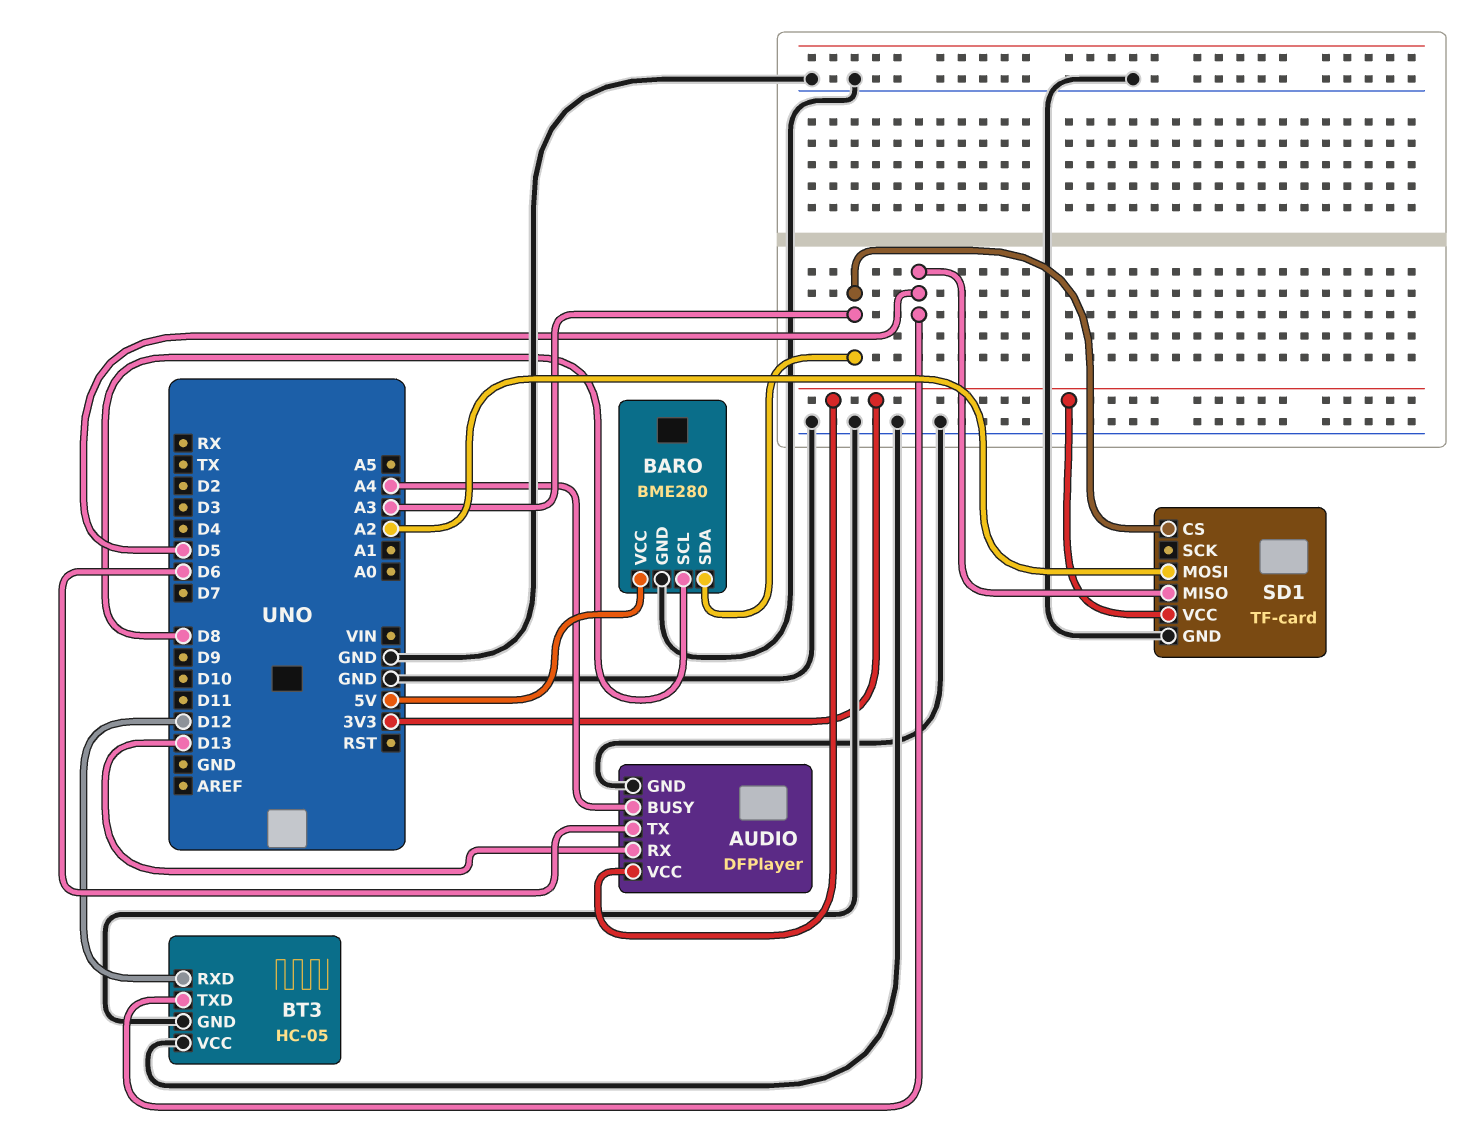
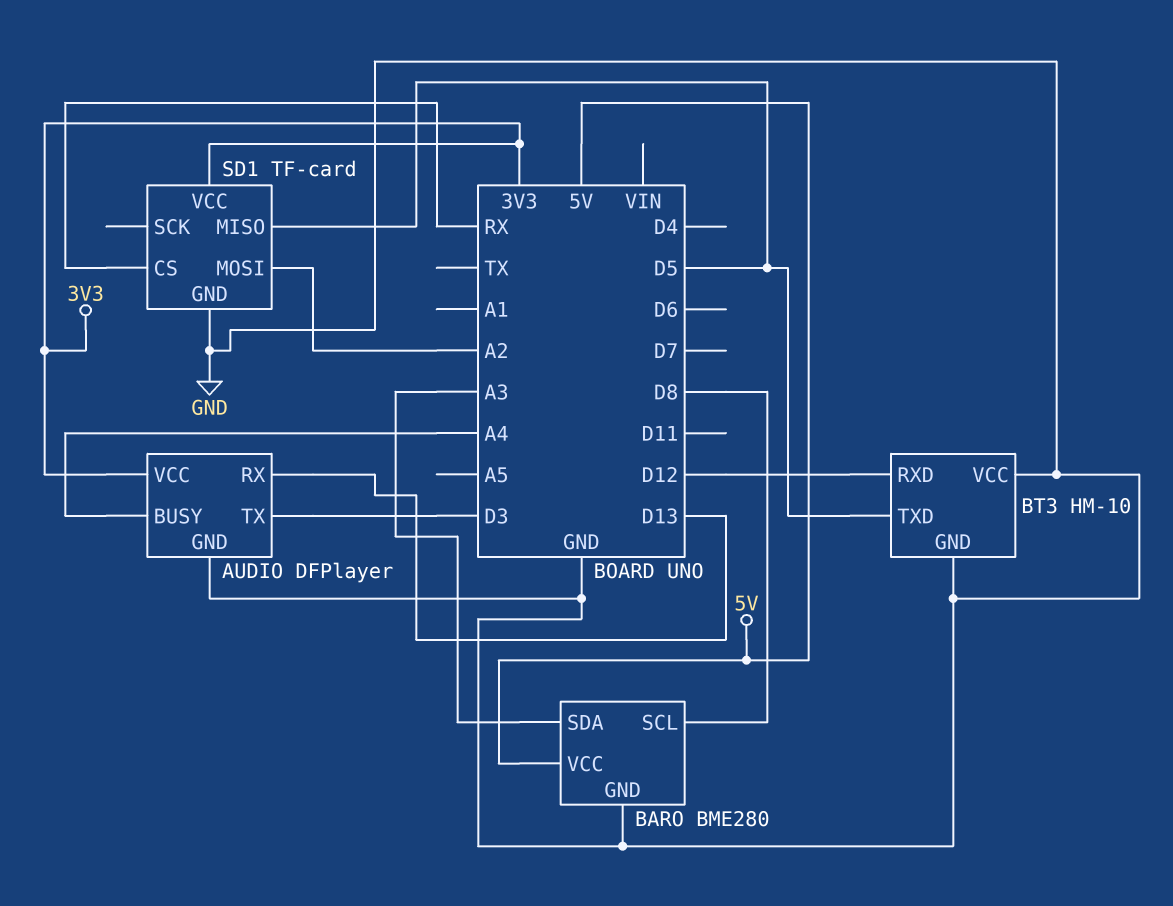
AUDIO pin TX: D6 -> D3
BT3: HC-05 -> HM-10
SD1 pin CS: A3 -> RX

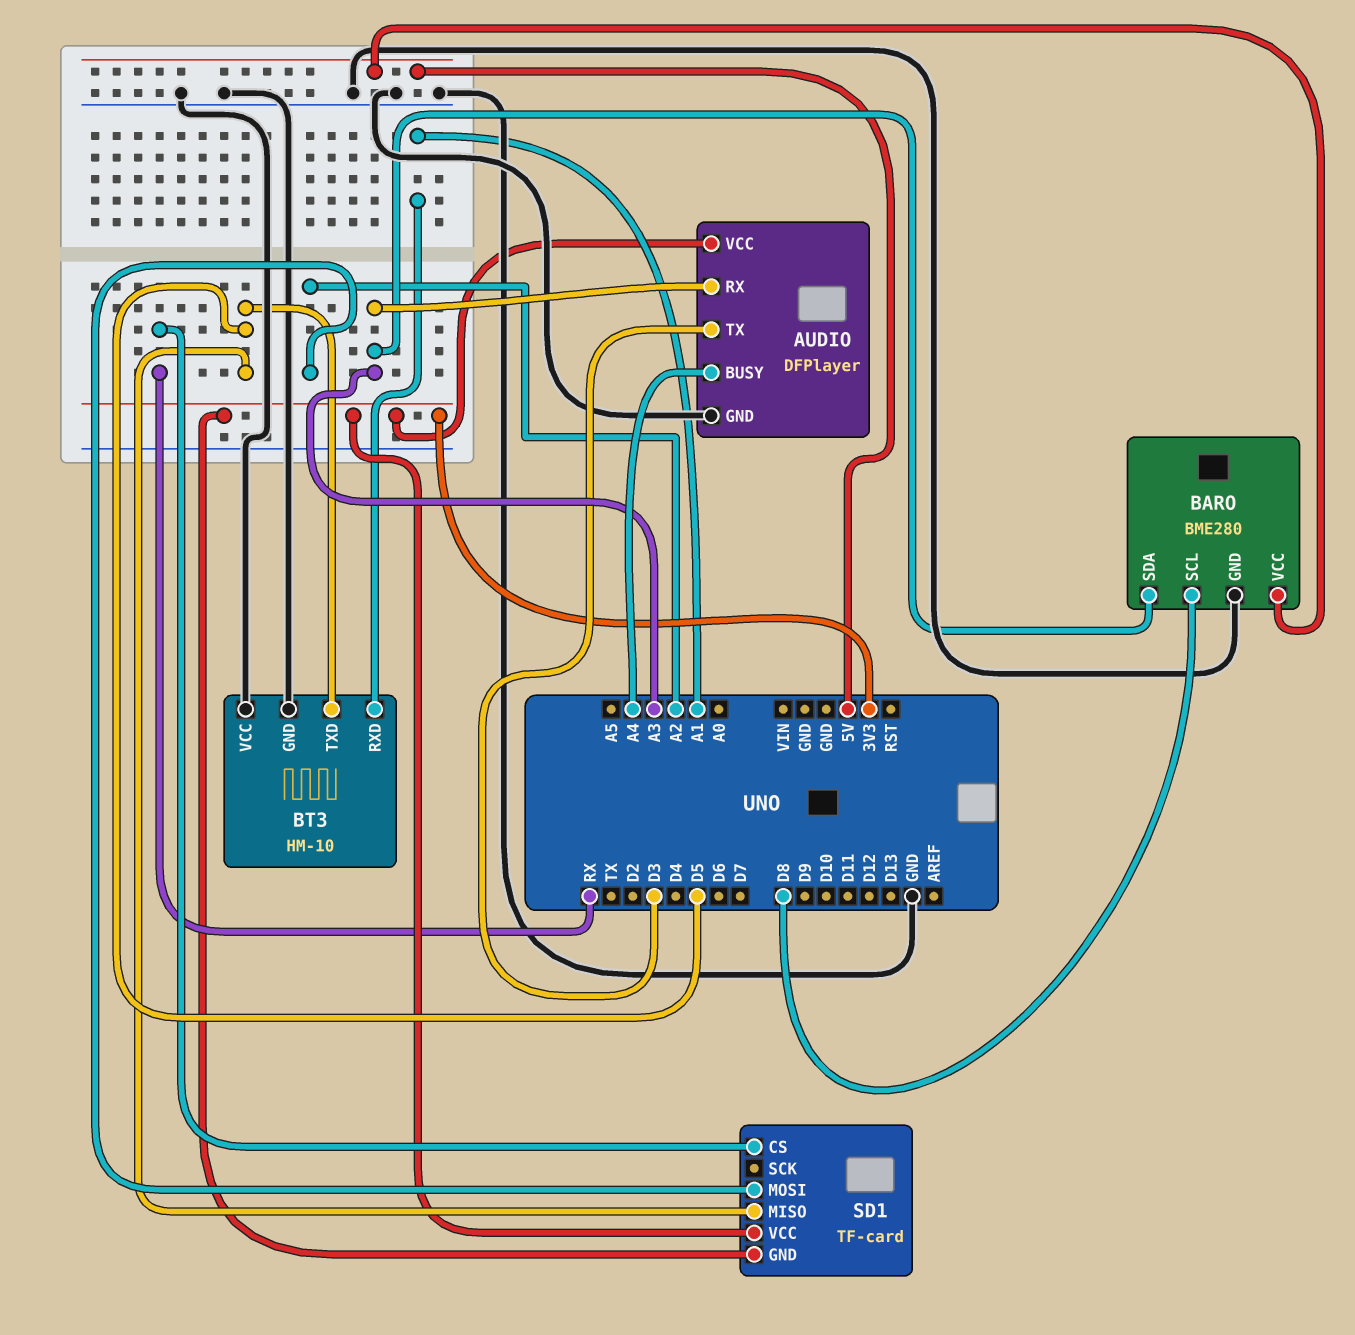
AUDIO pin RX: D13 -> A3
BT3 pin RXD: D12 -> A1
SD1 pin GND: GND -> 3V3

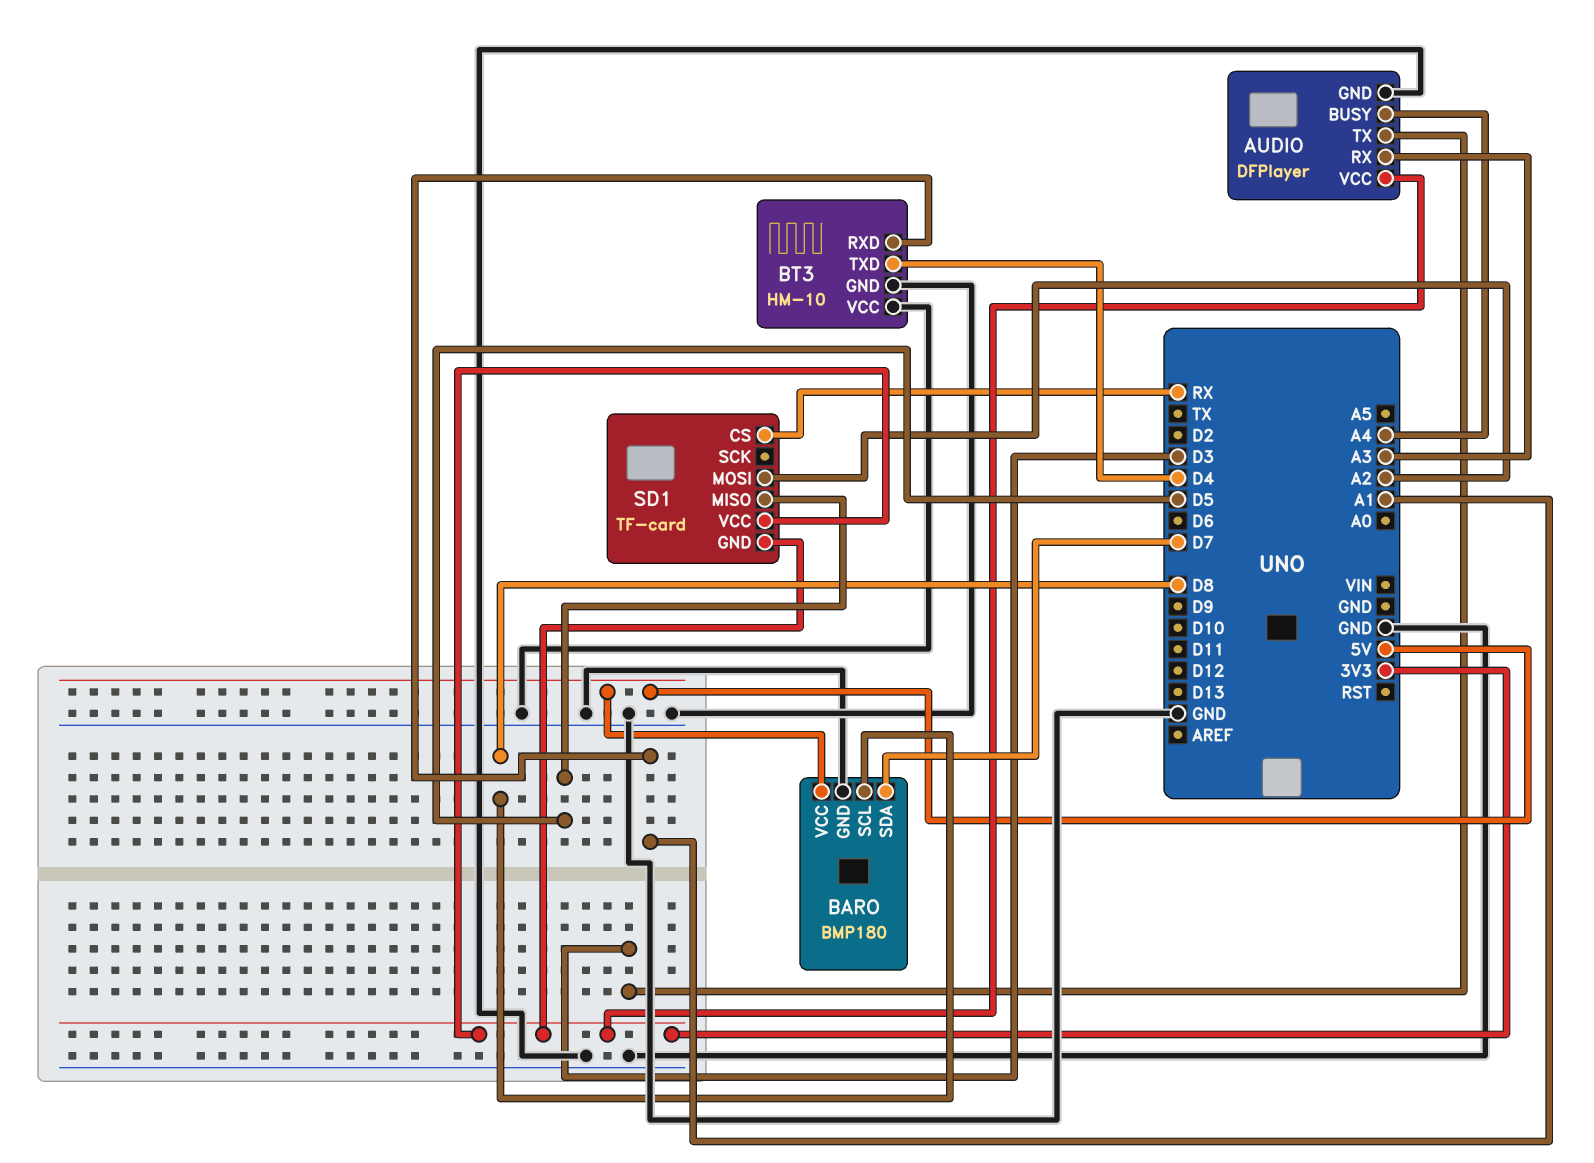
BARO: BME280 -> BMP180
BARO pin SDA: A3 -> D7
BT3 pin TXD: D5 -> D4

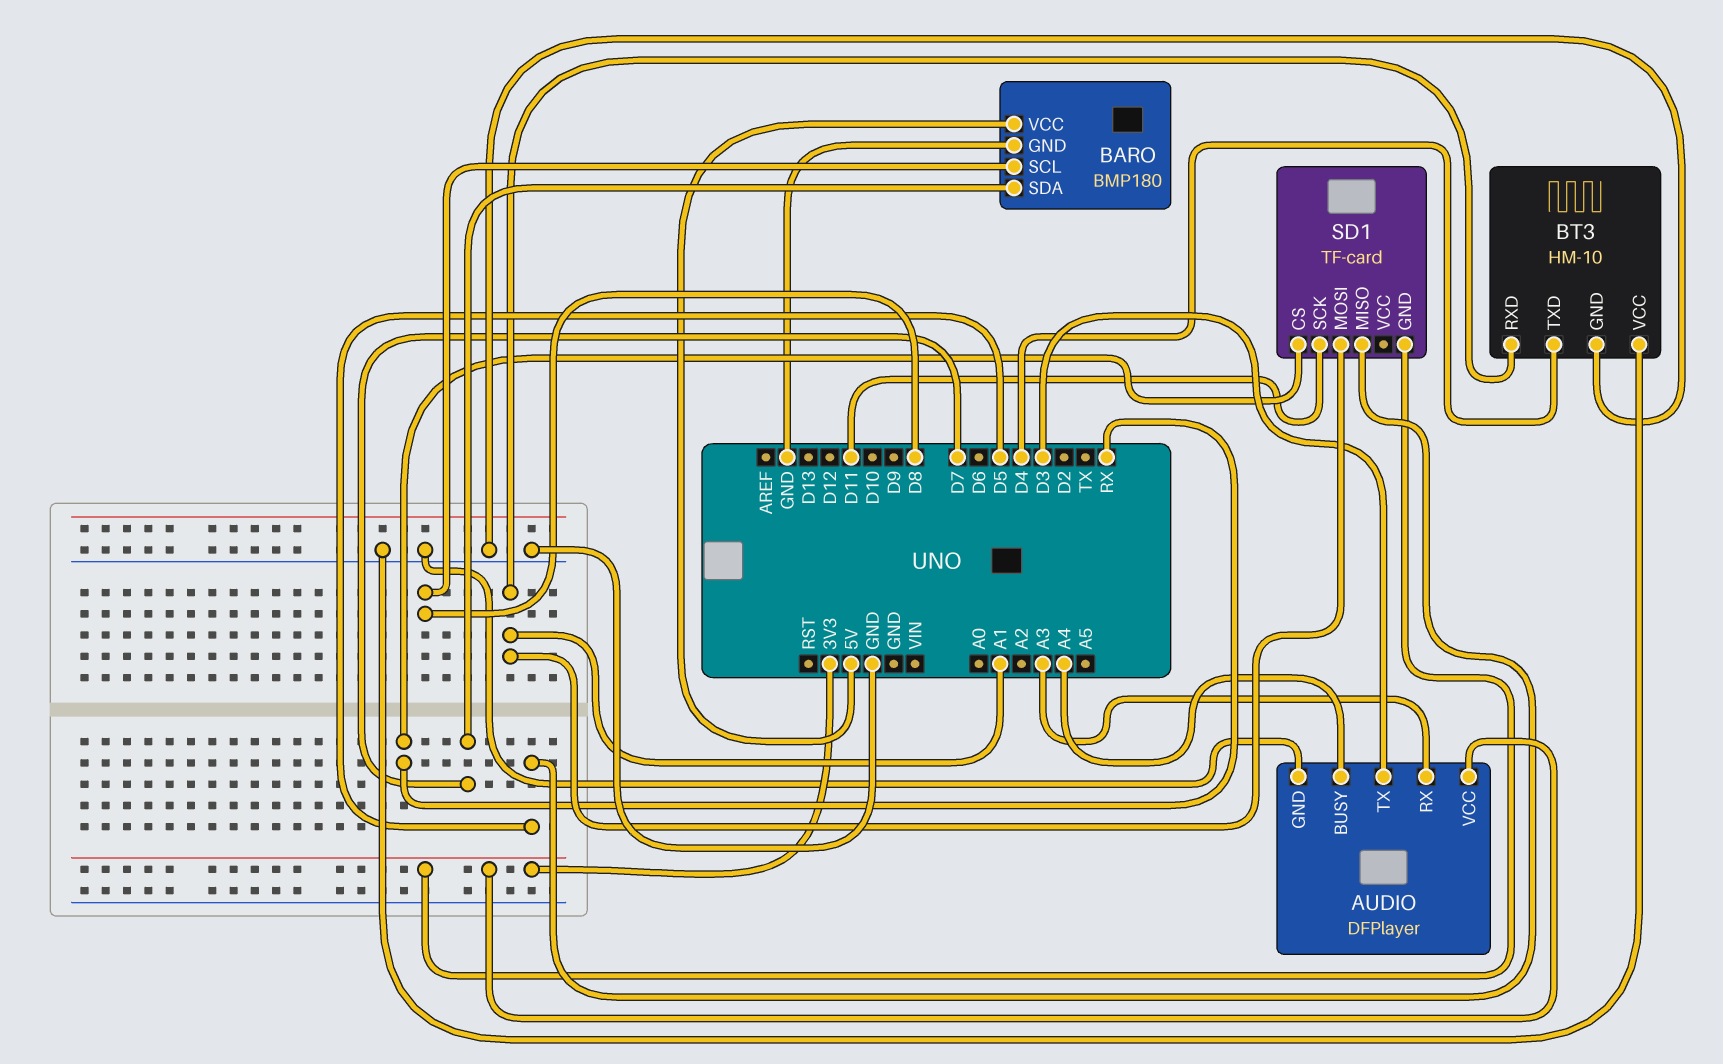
SD1 pin MOSI: A2 -> A1
SD1 pin SCK: none -> D11
SD1 pin VCC: 3V3 -> none

